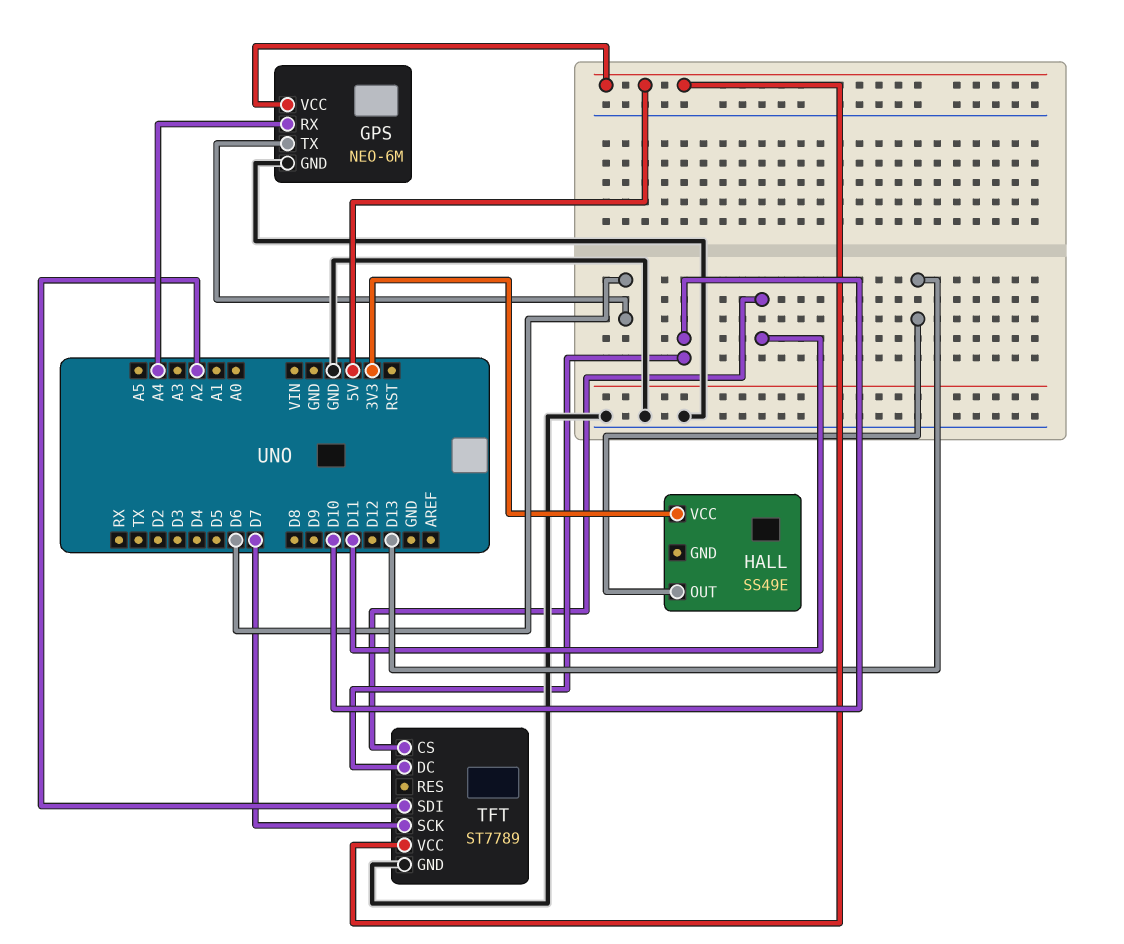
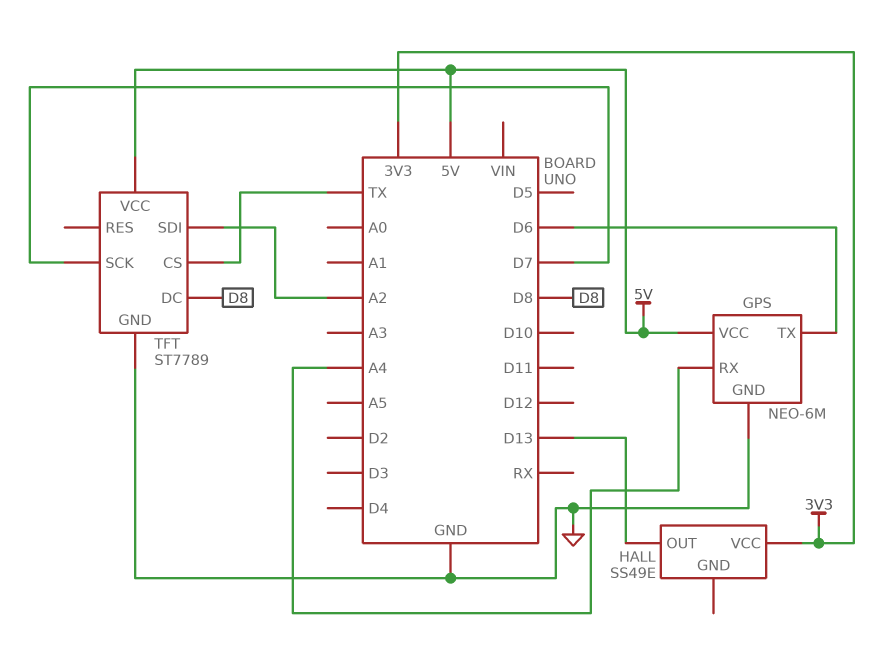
TFT pin CS: D11 -> TX
TFT pin DC: D10 -> D8

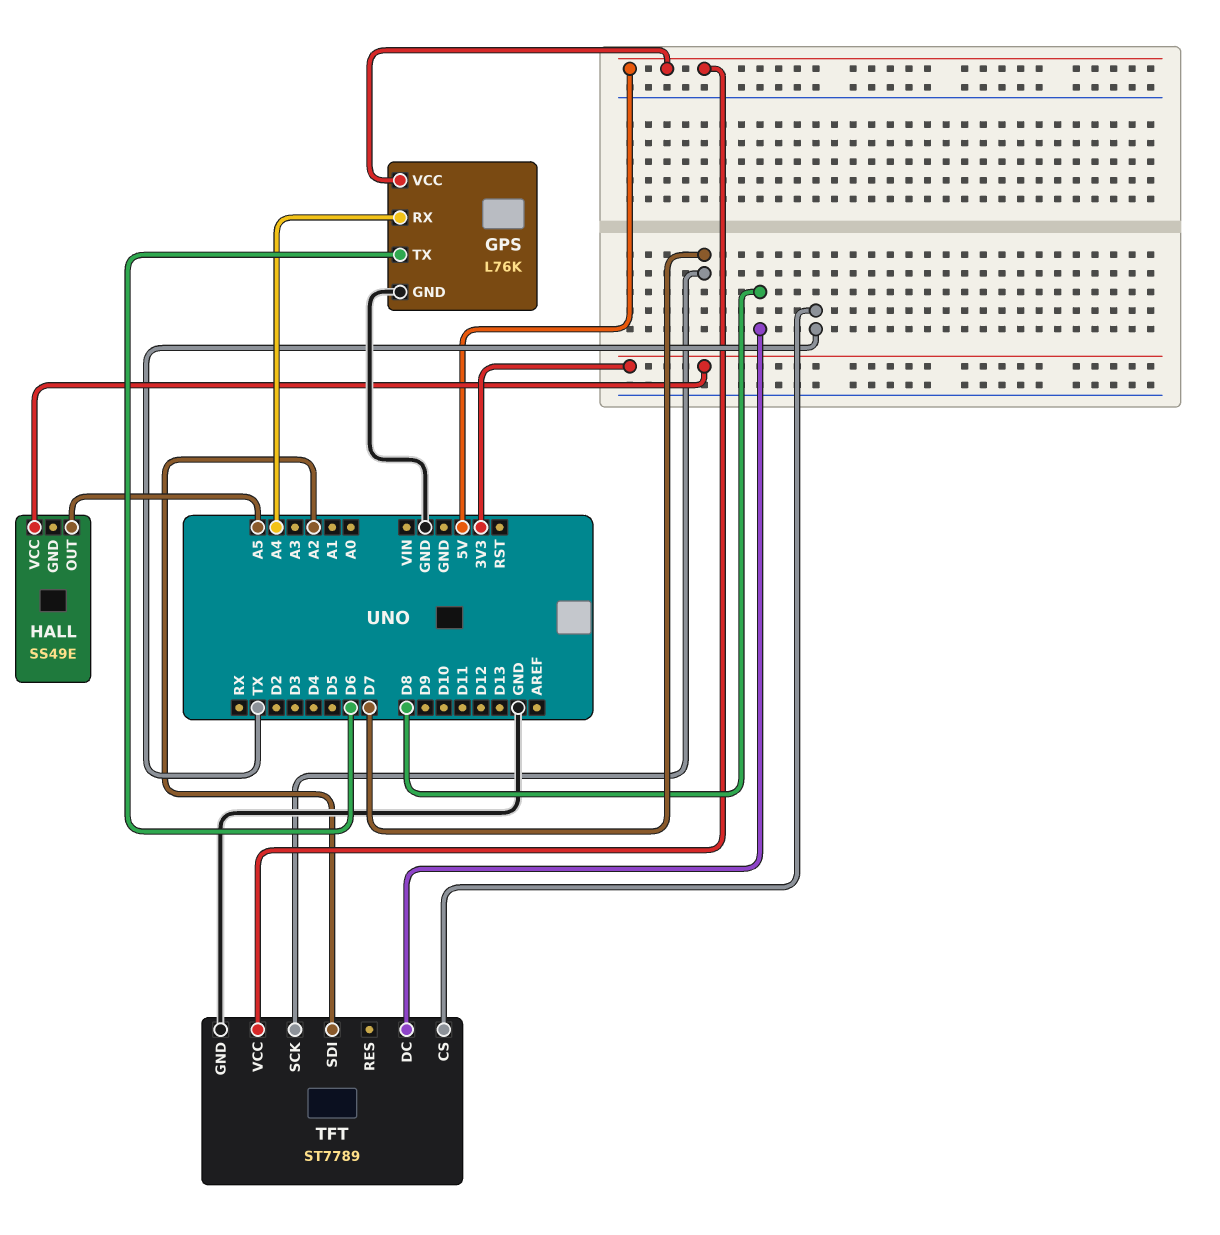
GPS: NEO-6M -> L76K
HALL pin OUT: D13 -> A5

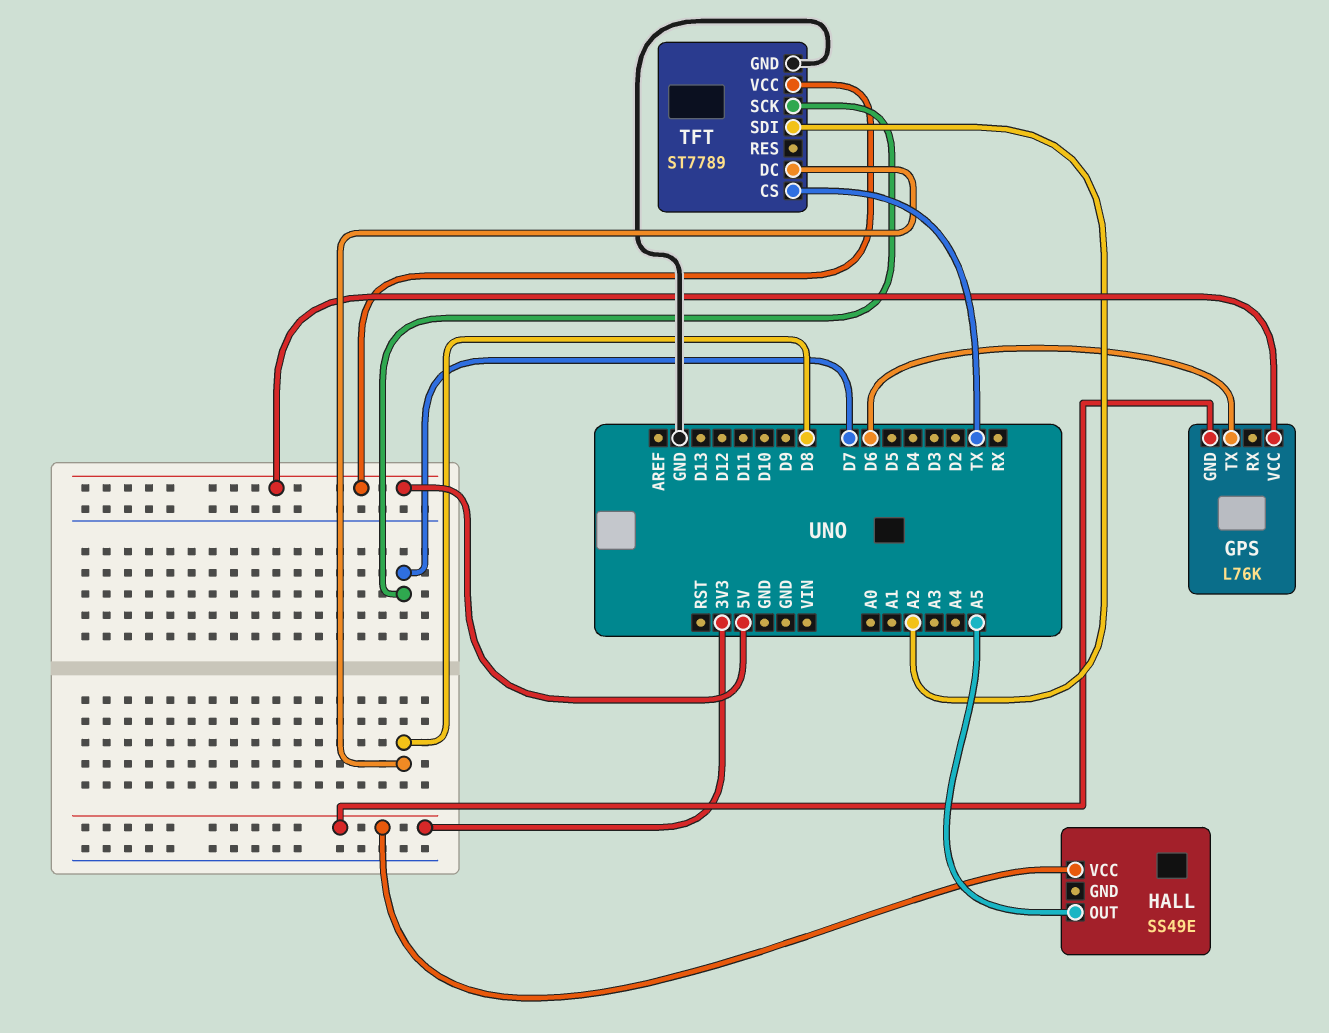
GPS pin GND: GND -> 3V3
GPS pin RX: A4 -> none

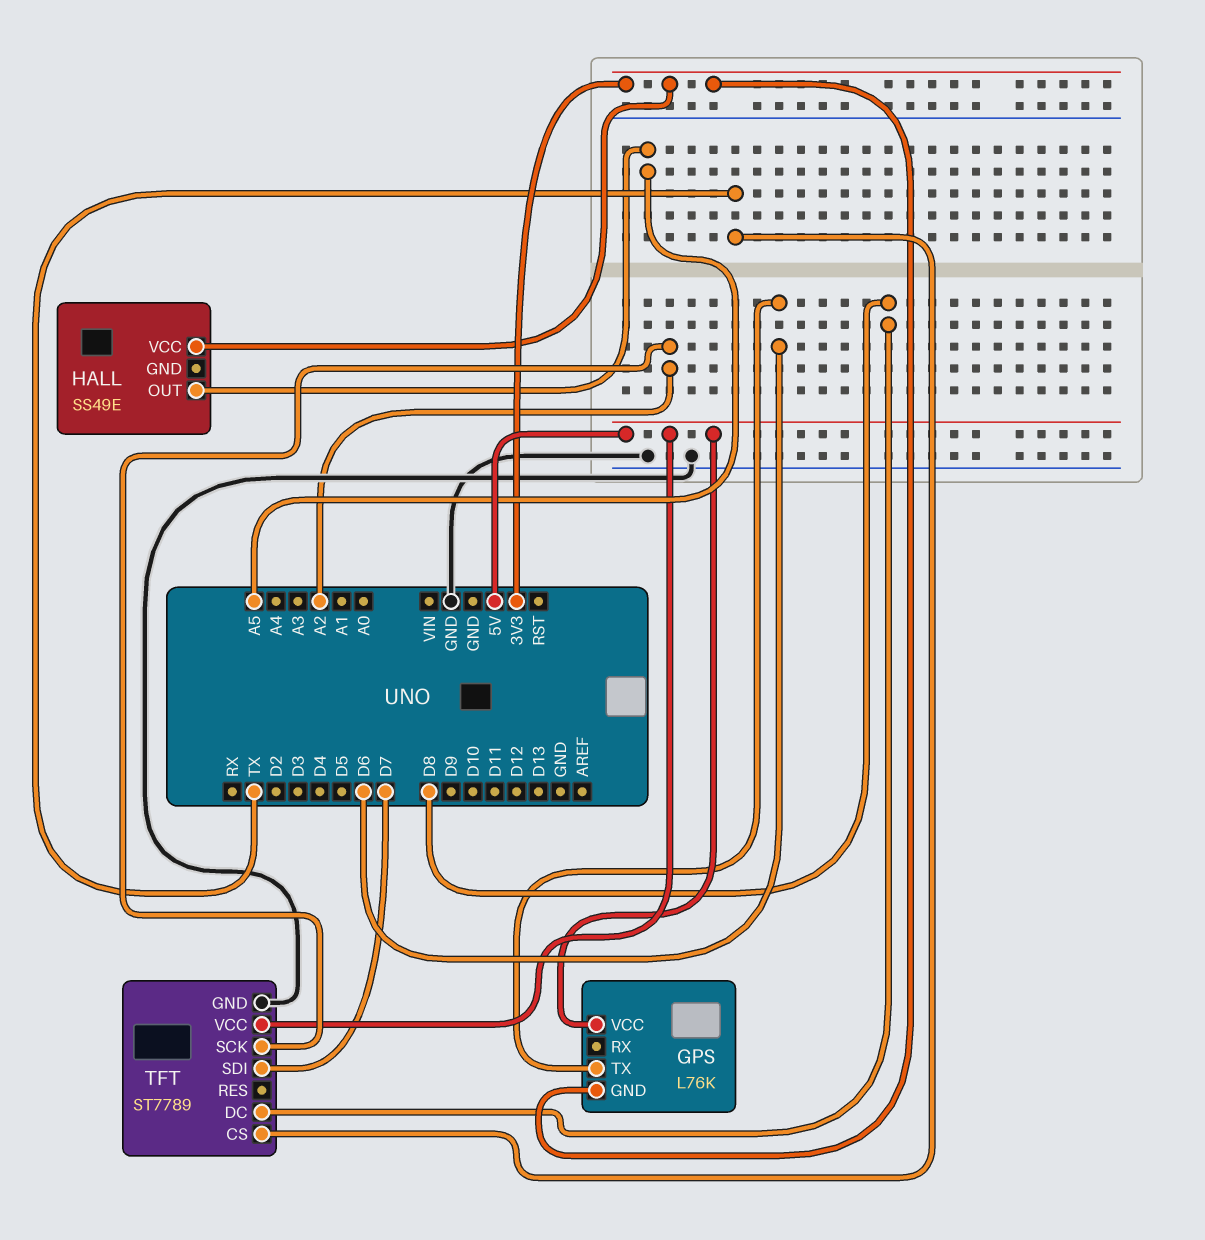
TFT pin SCK: D7 -> A2
TFT pin SDI: A2 -> D7

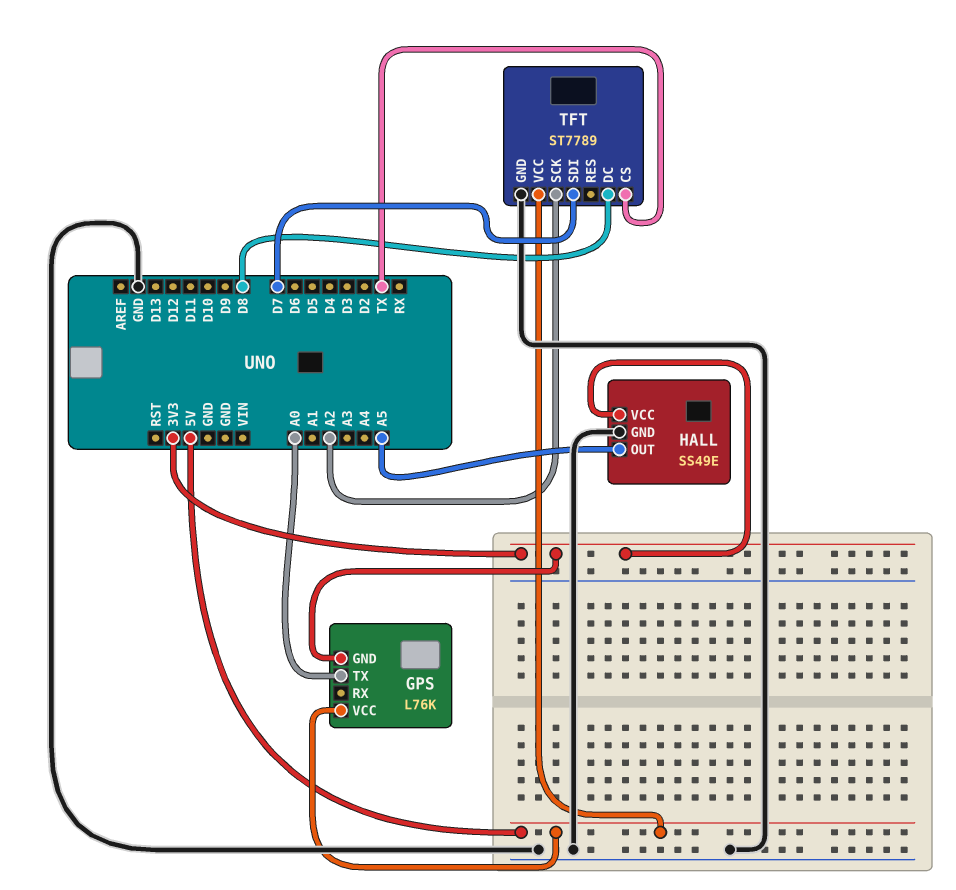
GPS pin TX: D6 -> A0
HALL pin GND: none -> GND

